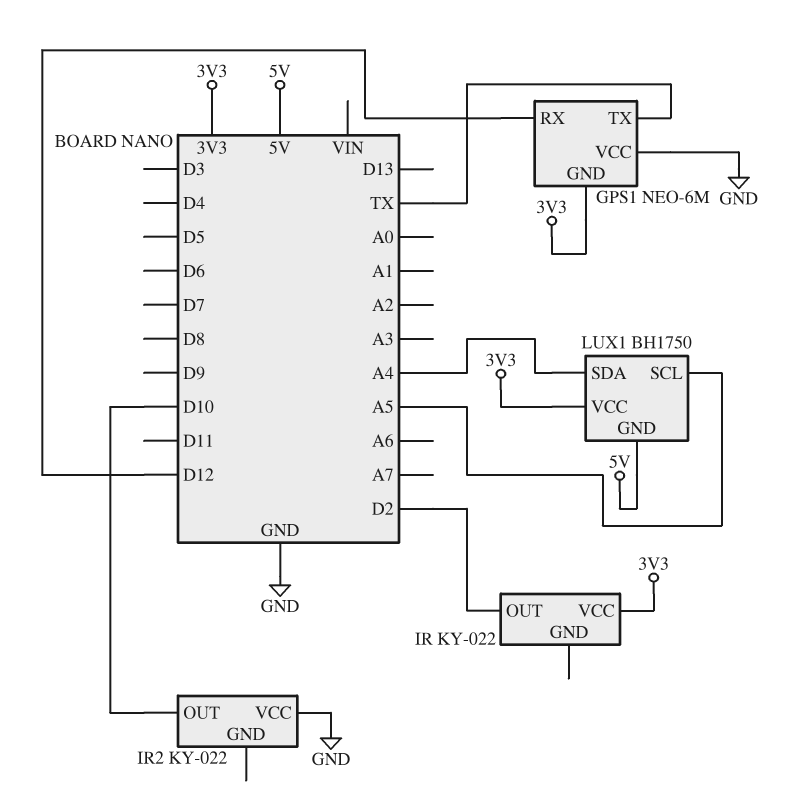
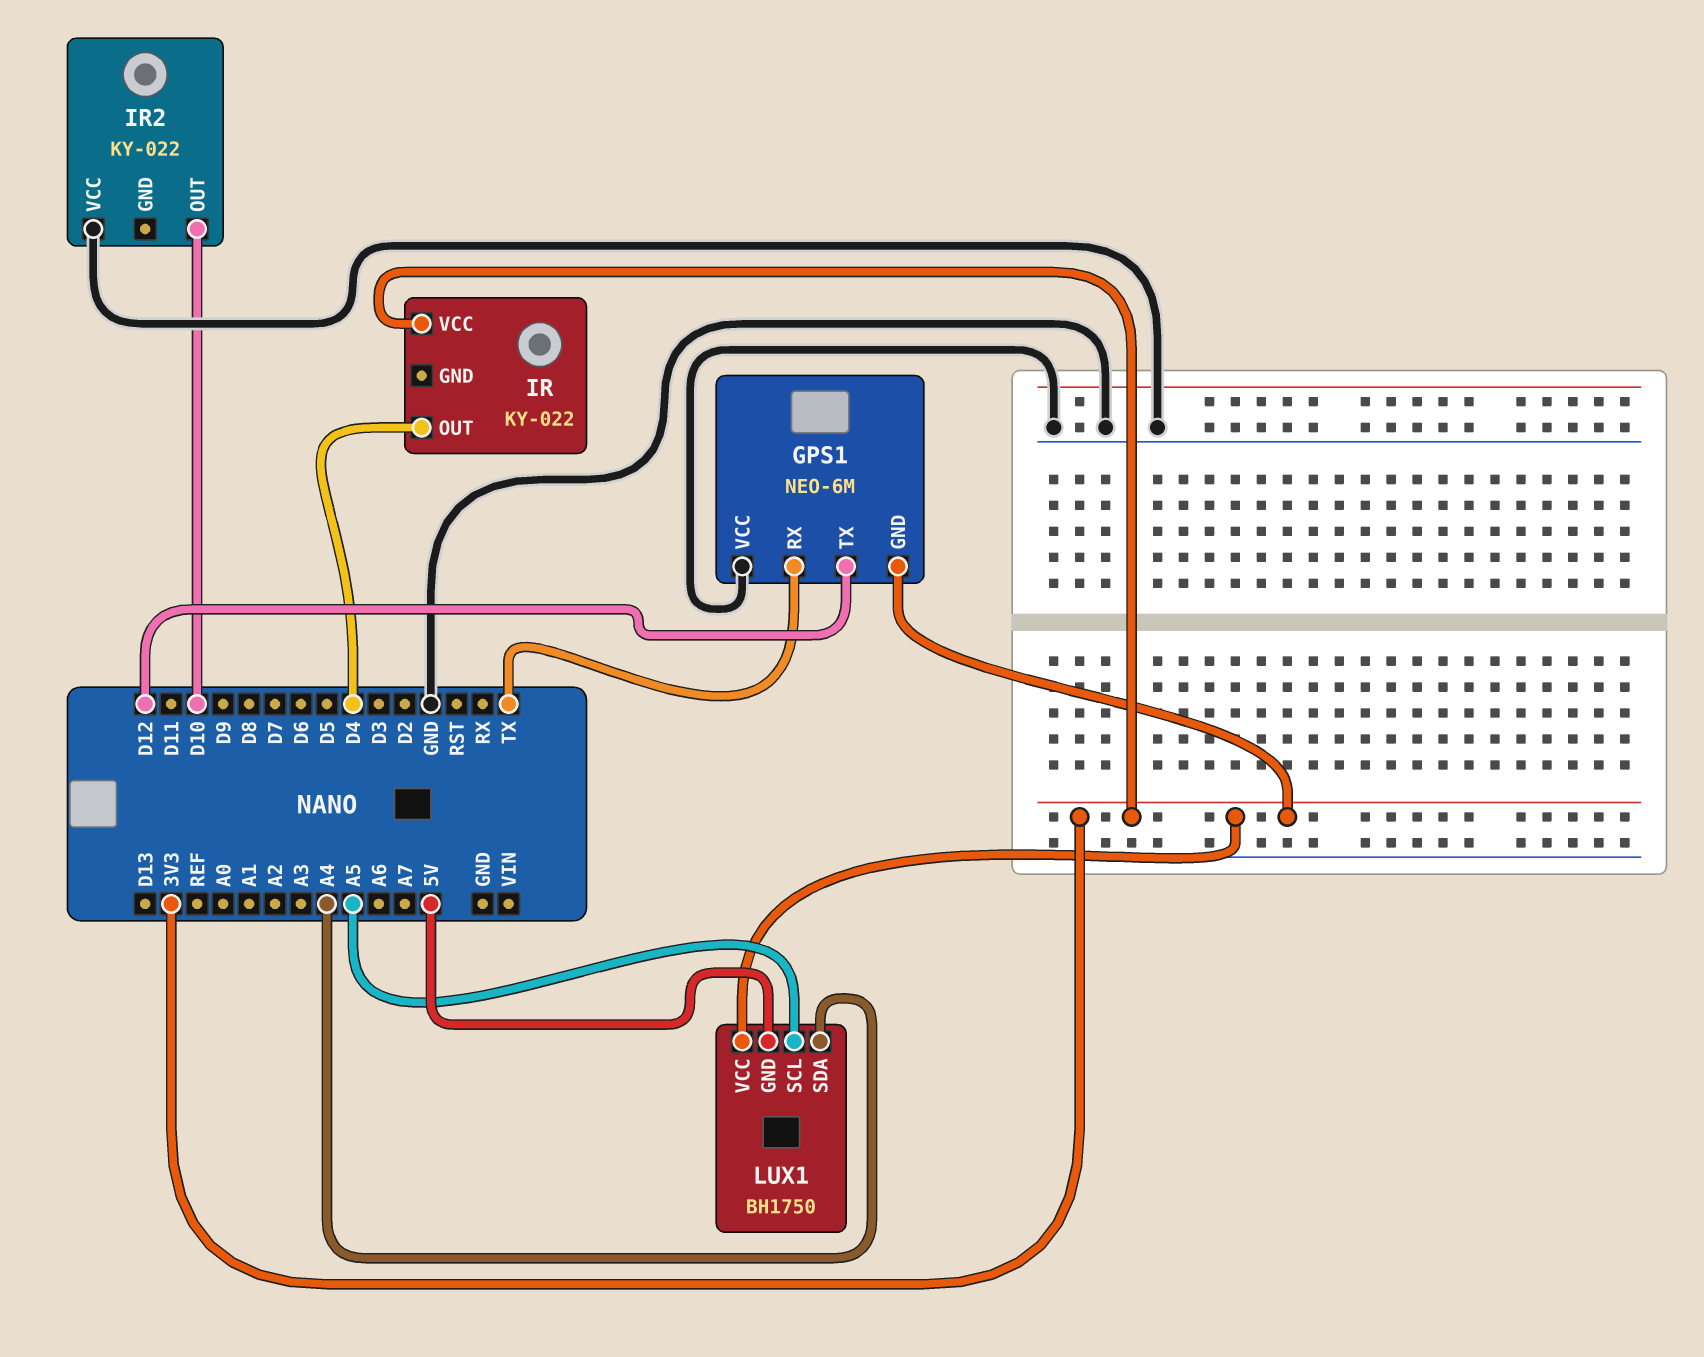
GPS1 pin RX: D12 -> TX
GPS1 pin TX: TX -> D12
IR pin OUT: D2 -> D4

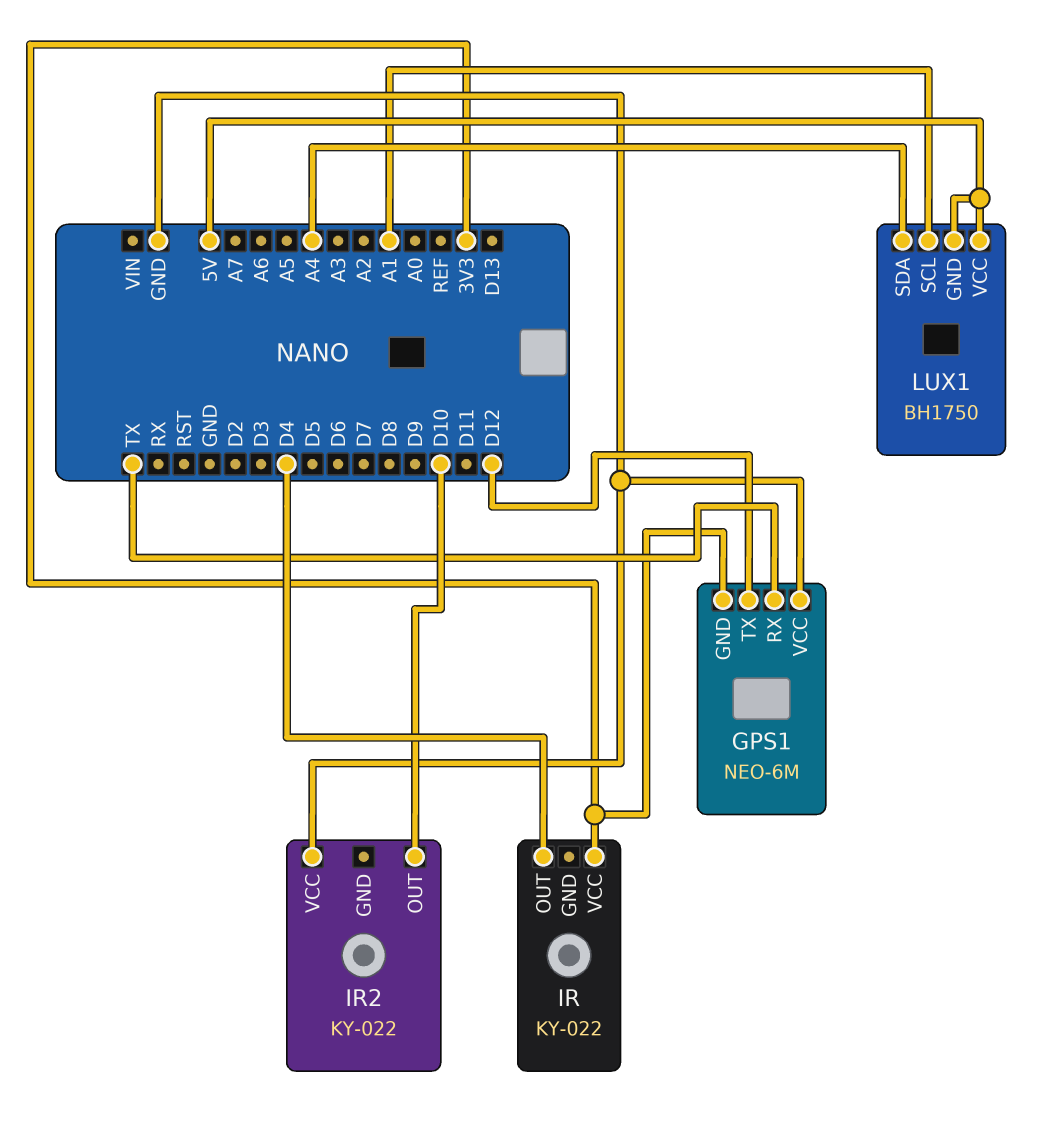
LUX1 pin SCL: A5 -> A1
LUX1 pin VCC: 3V3 -> 5V

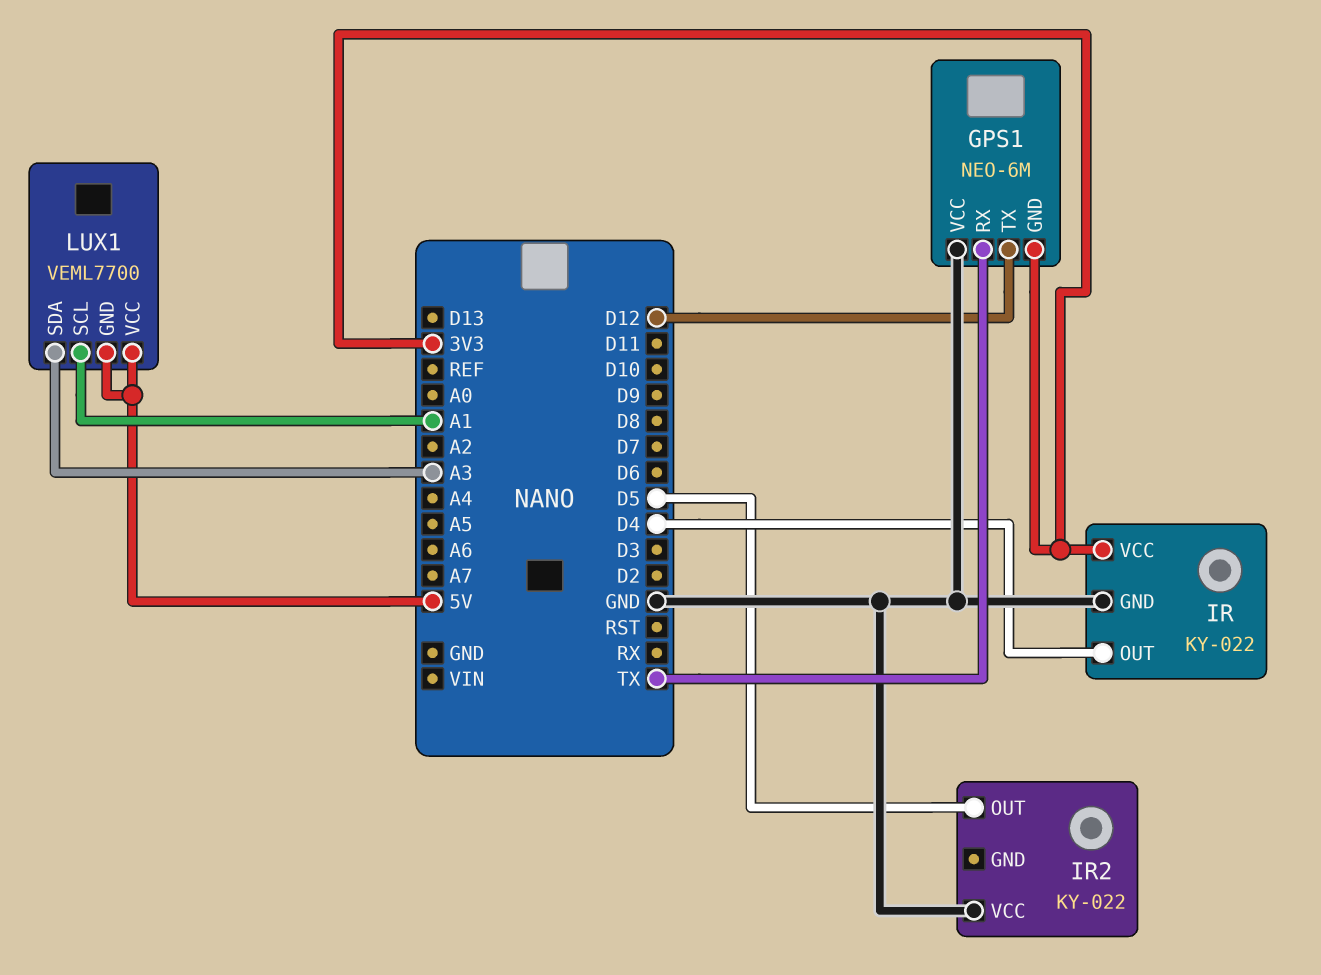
IR pin GND: none -> GND
IR2 pin OUT: D10 -> D5
LUX1: BH1750 -> VEML7700
LUX1 pin SDA: A4 -> A3

